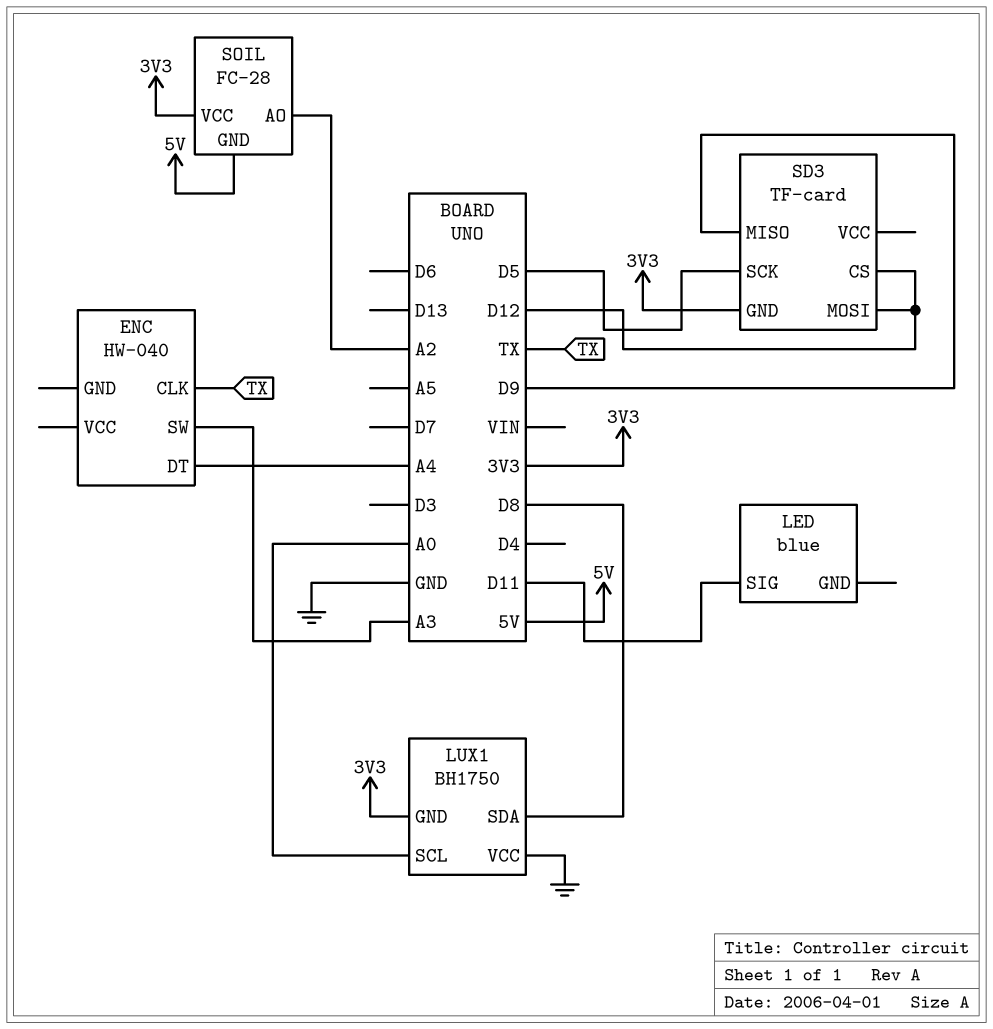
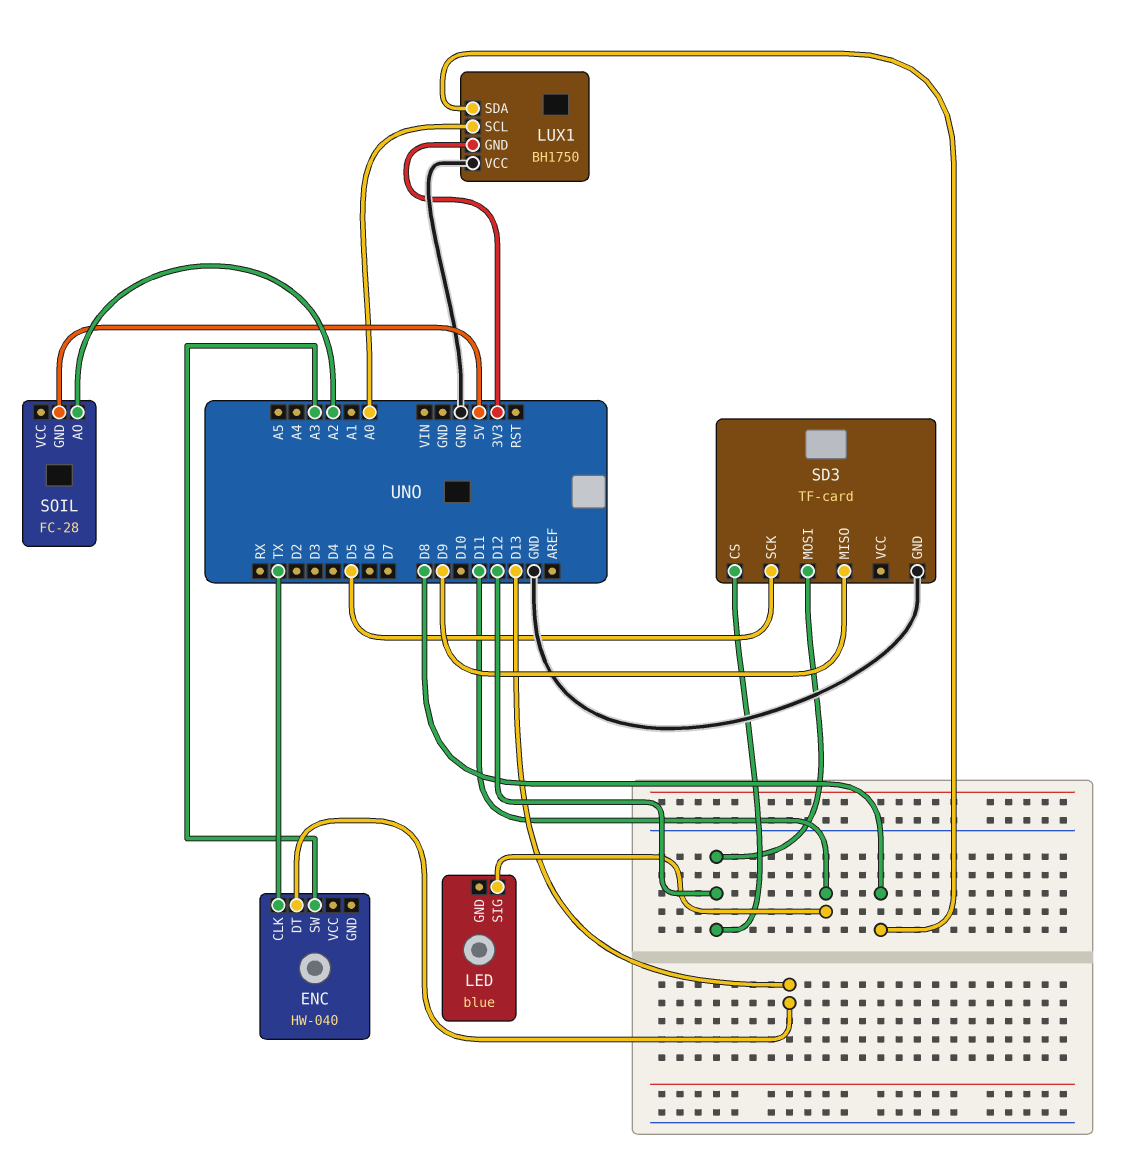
ENC pin DT: A4 -> D13
SD3 pin GND: 3V3 -> GND
SOIL pin VCC: 3V3 -> none

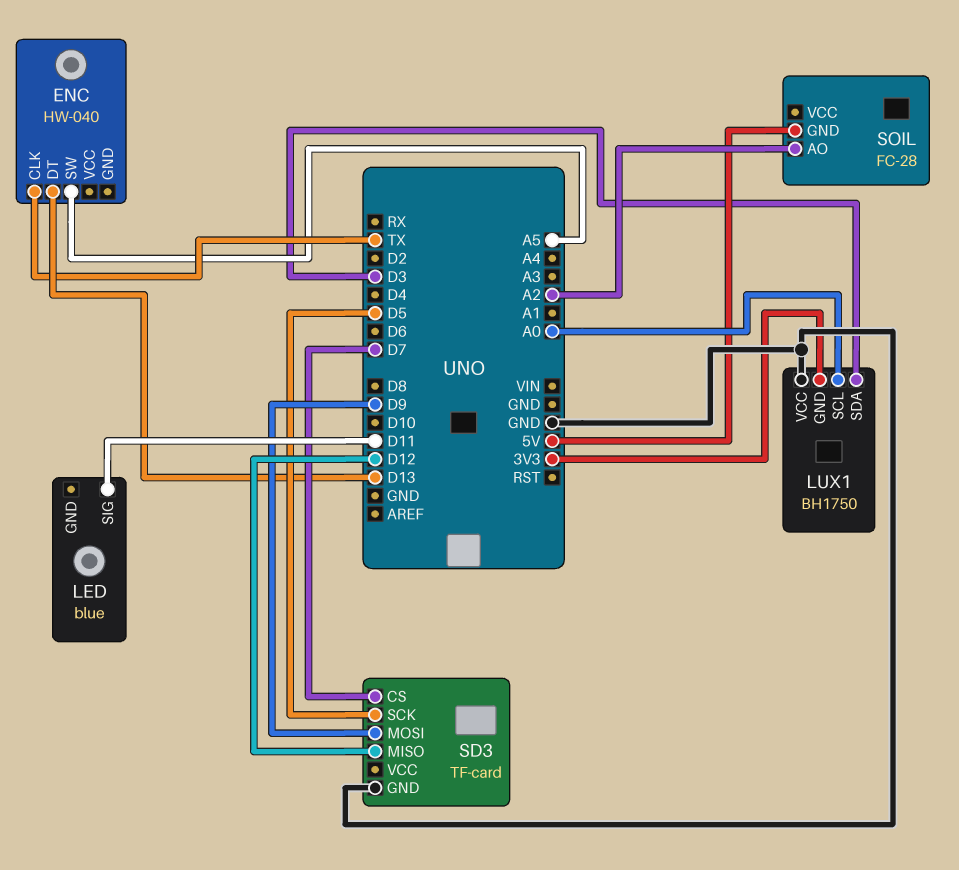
ENC pin SW: A3 -> A5
LUX1 pin SDA: D8 -> D3
SD3 pin CS: D12 -> D7
SD3 pin MISO: D9 -> D12
SD3 pin MOSI: D12 -> D9

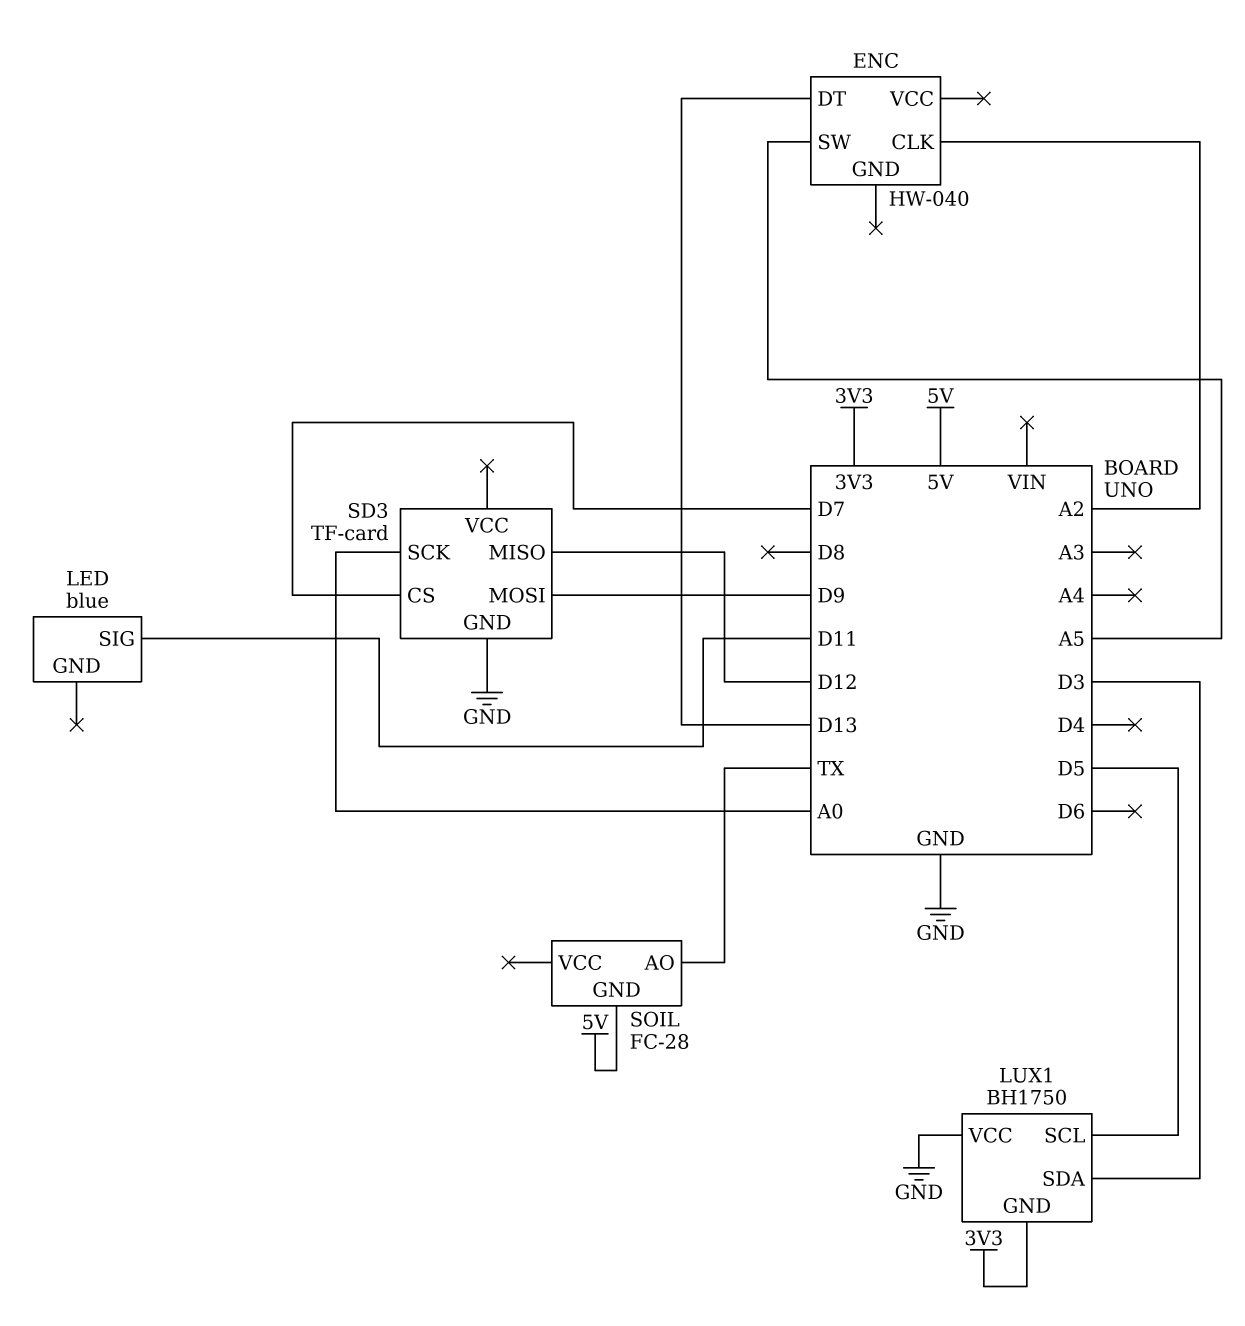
ENC pin CLK: TX -> A2
LUX1 pin SCL: A0 -> D5
SD3 pin SCK: D5 -> A0
SOIL pin AO: A2 -> TX

